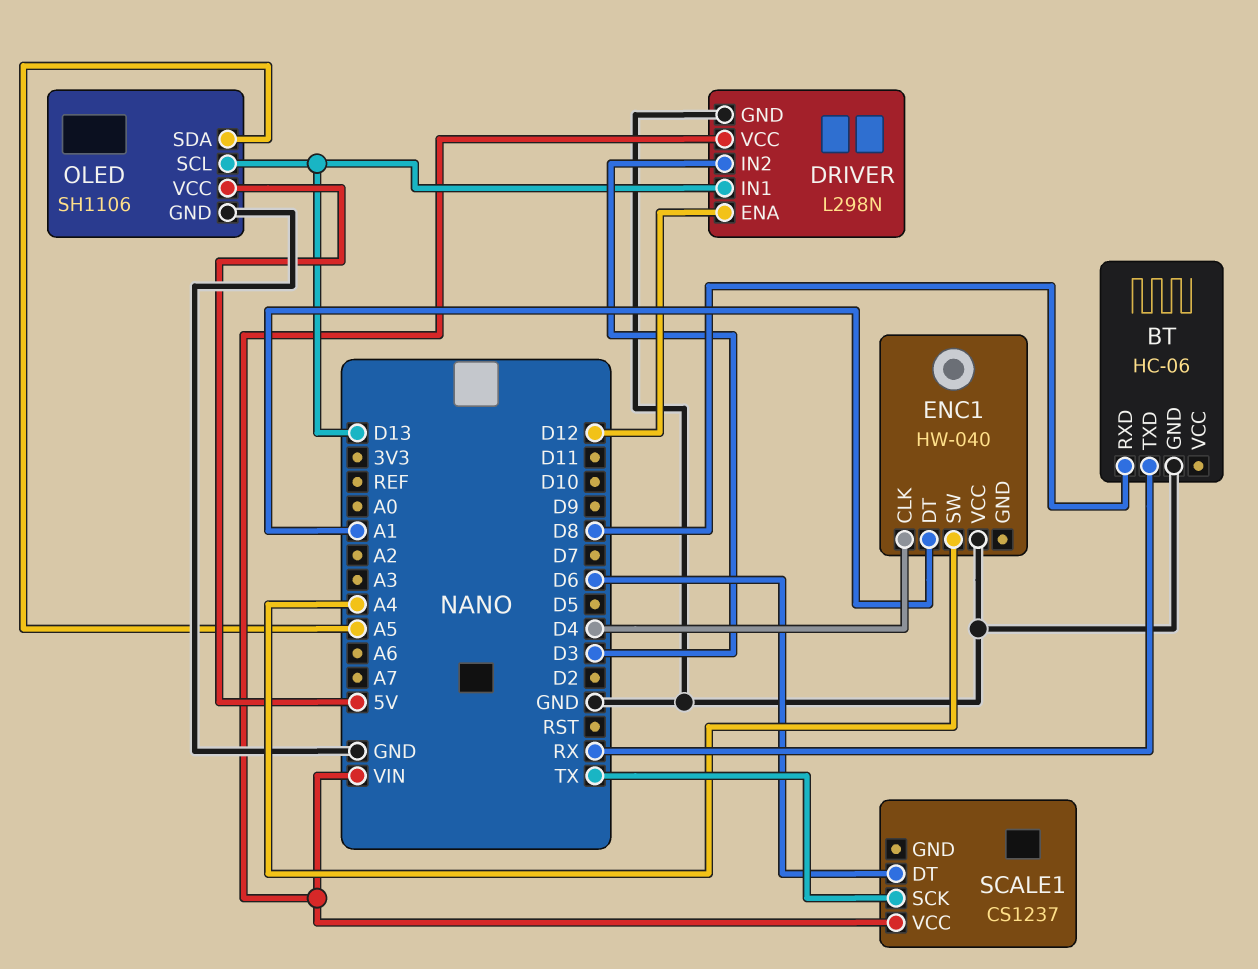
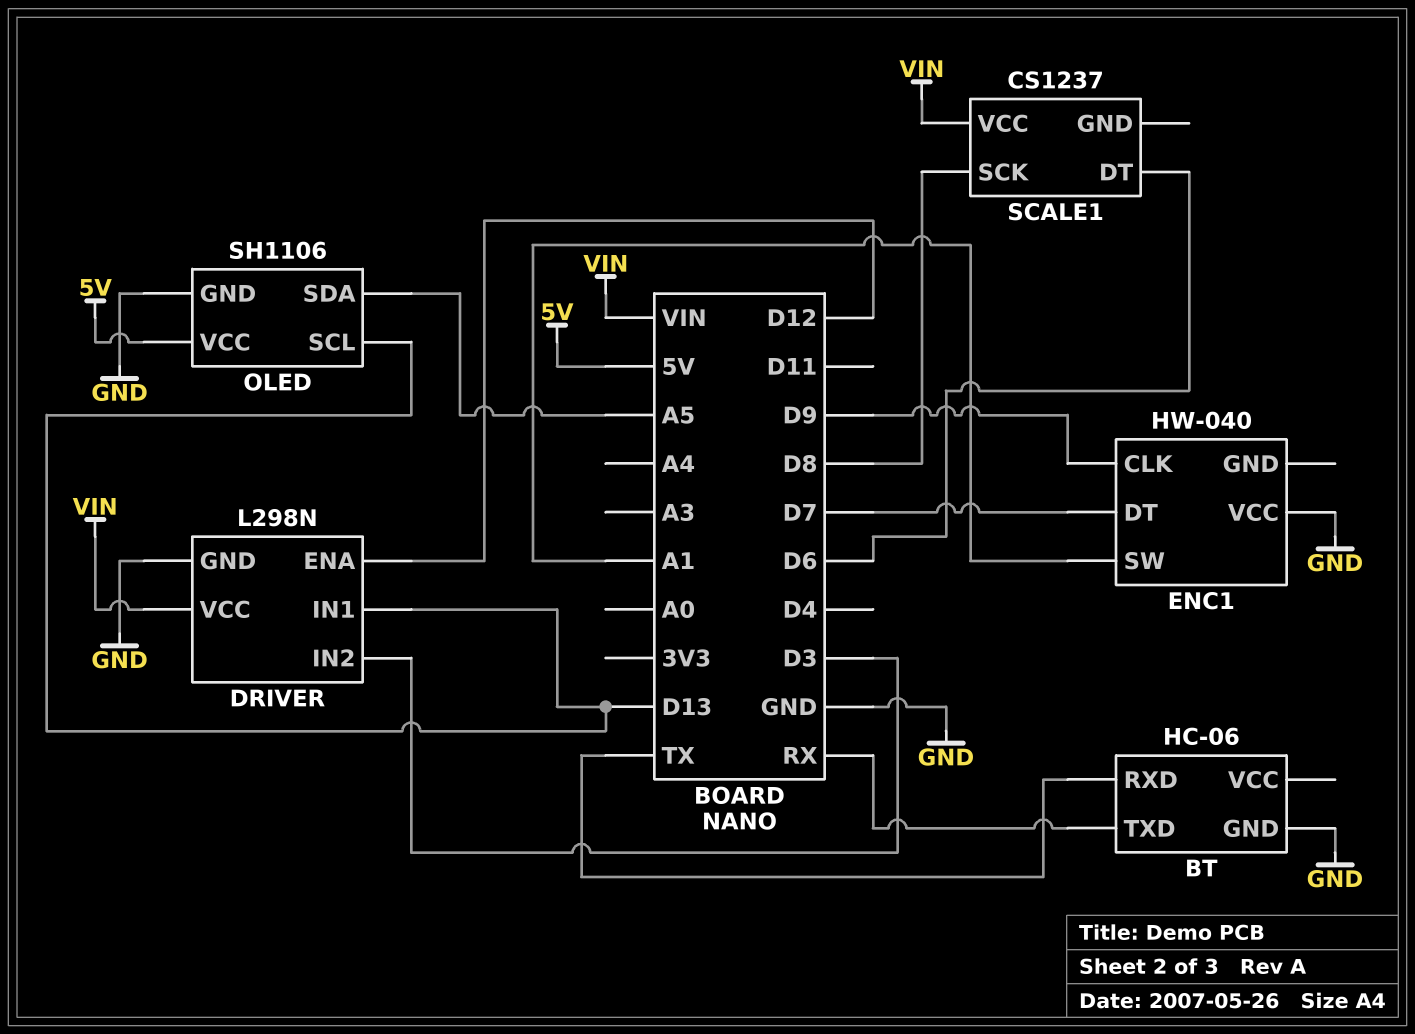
BT pin RXD: D8 -> TX
ENC1 pin CLK: D4 -> D9
ENC1 pin DT: A1 -> D7
ENC1 pin SW: A4 -> A1
SCALE1 pin SCK: TX -> D8

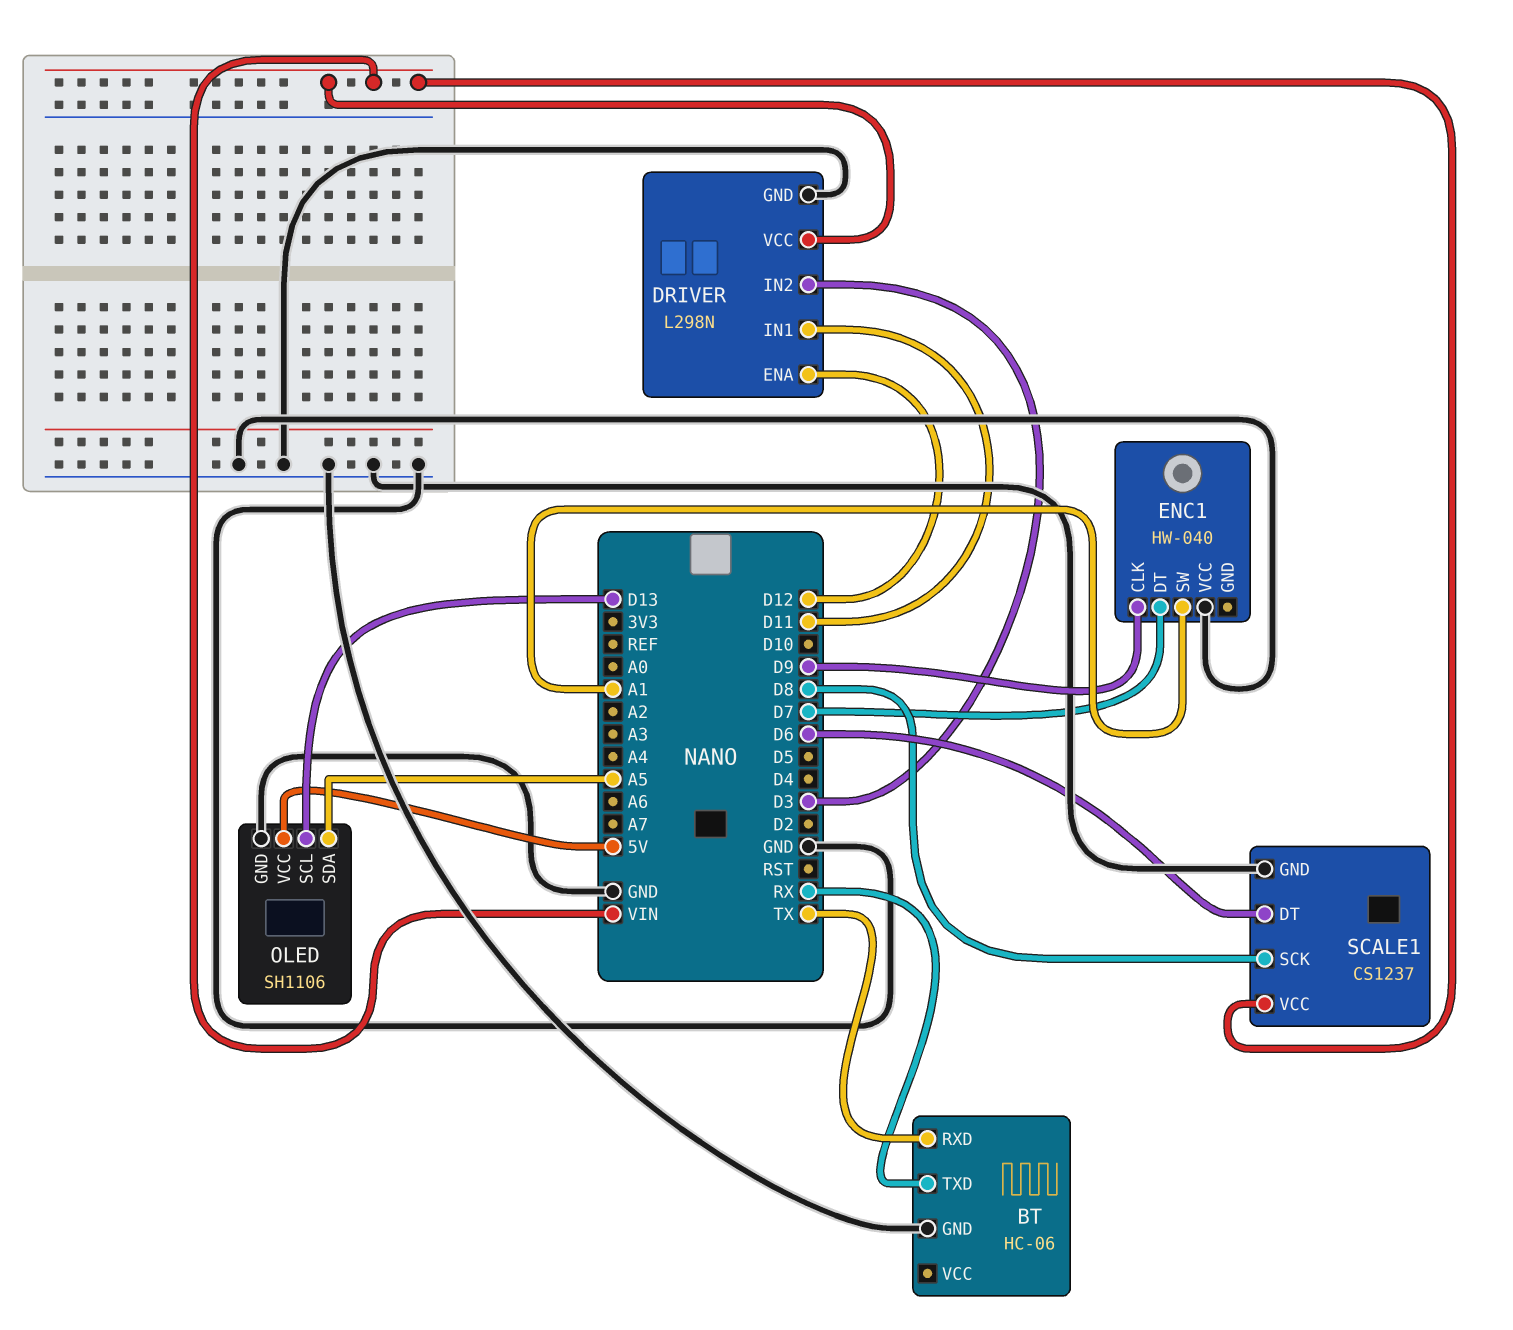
DRIVER pin IN1: D13 -> D11
SCALE1 pin GND: none -> GND

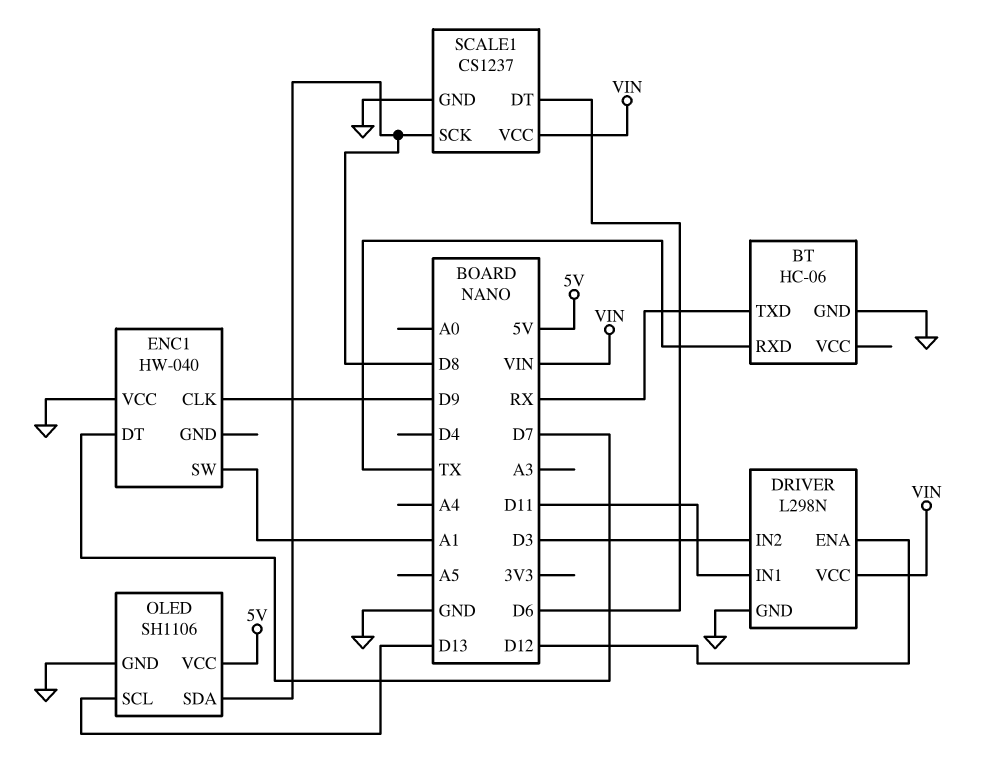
OLED pin SDA: A5 -> D8

